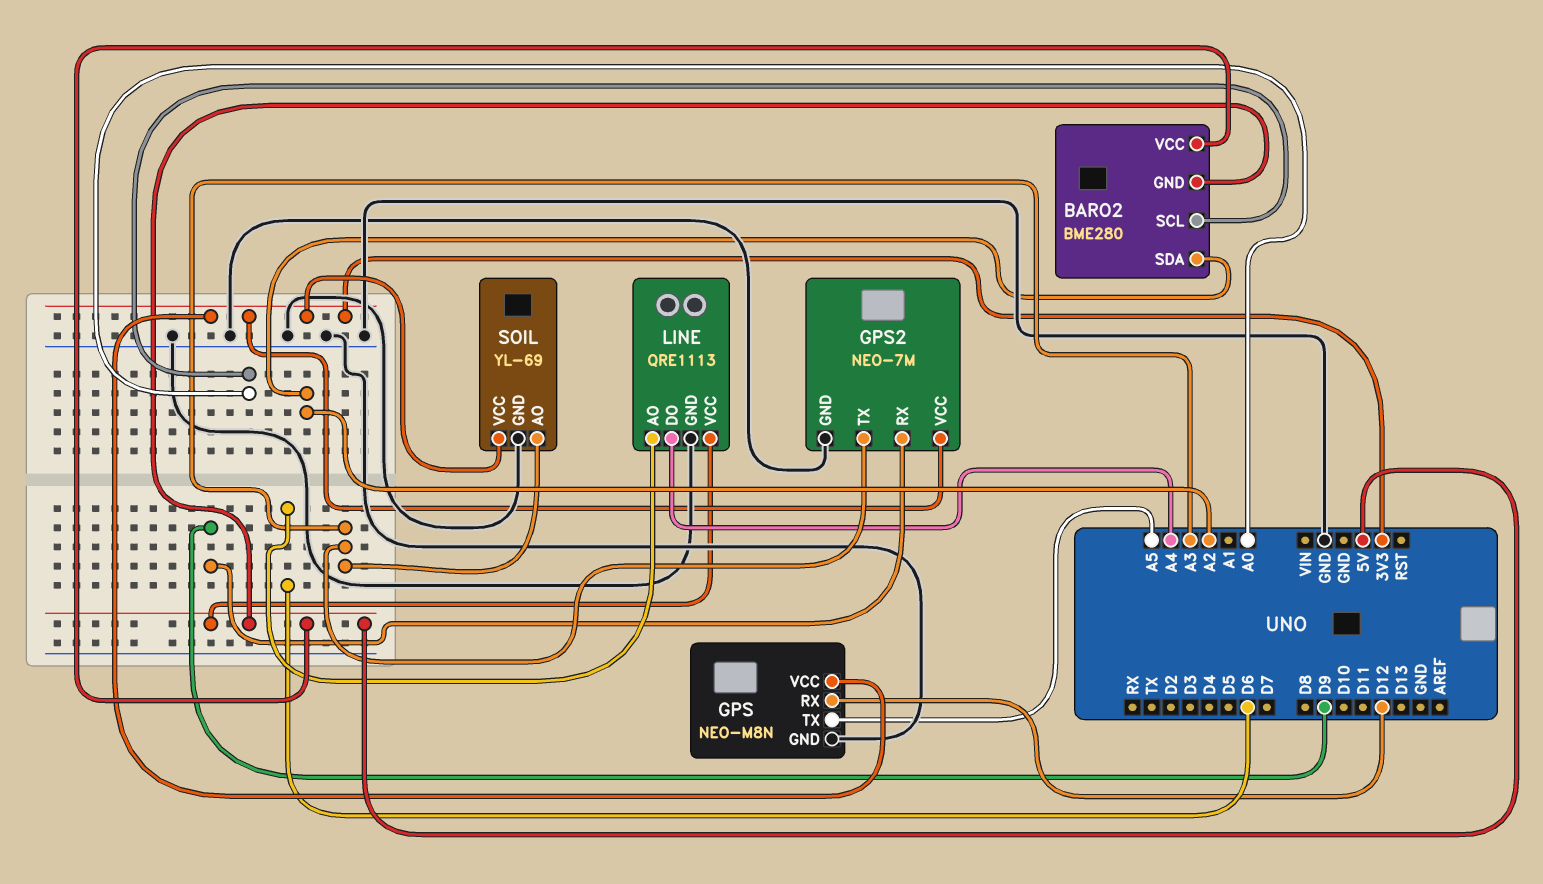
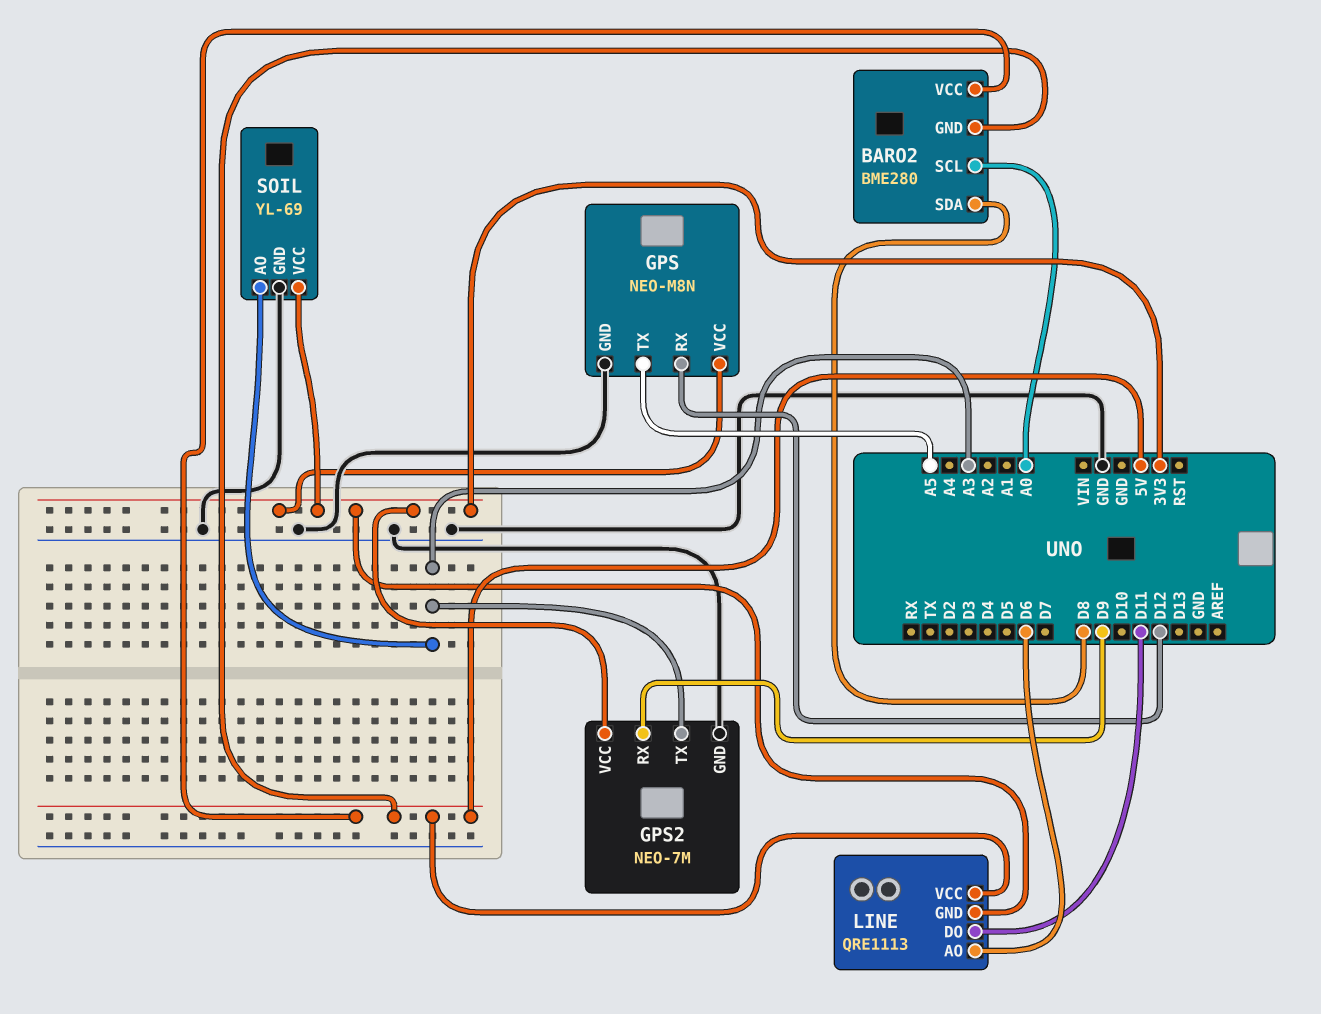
BARO2 pin SDA: A2 -> D8
LINE pin DO: A4 -> D11
LINE pin GND: GND -> 3V3

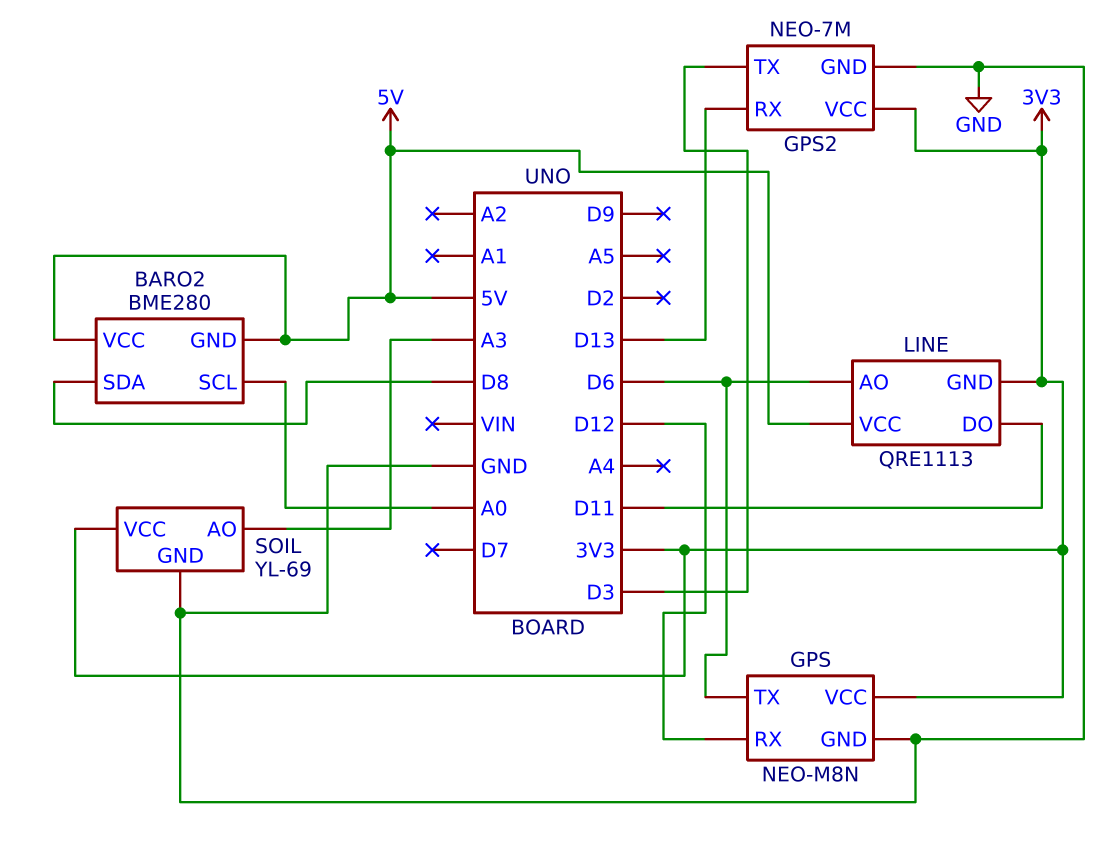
GPS pin TX: A5 -> D6
GPS2 pin RX: D9 -> D13
GPS2 pin TX: A3 -> D3

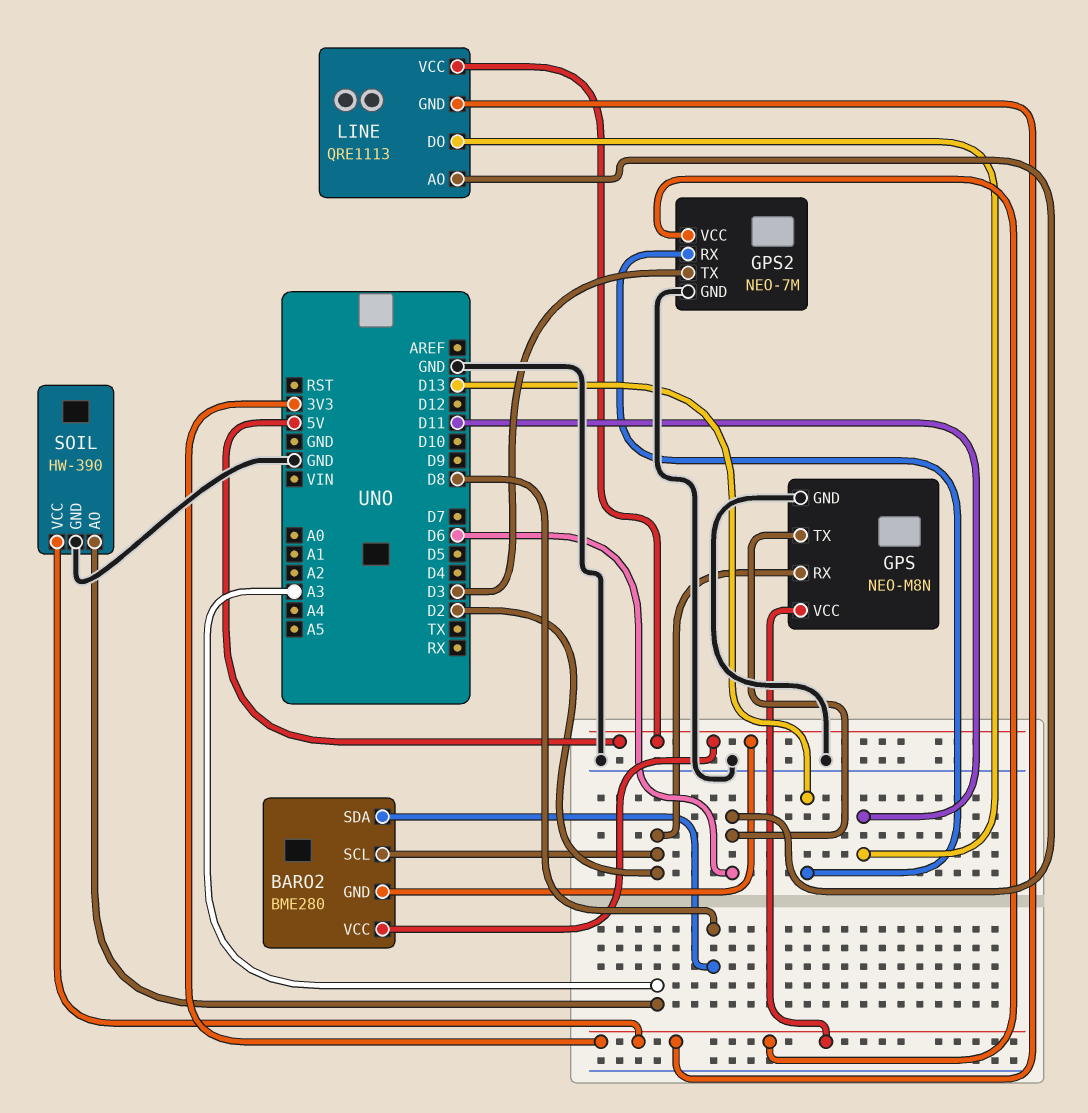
BARO2 pin SCL: A0 -> D2
GPS pin RX: D12 -> D2
SOIL: YL-69 -> HW-390

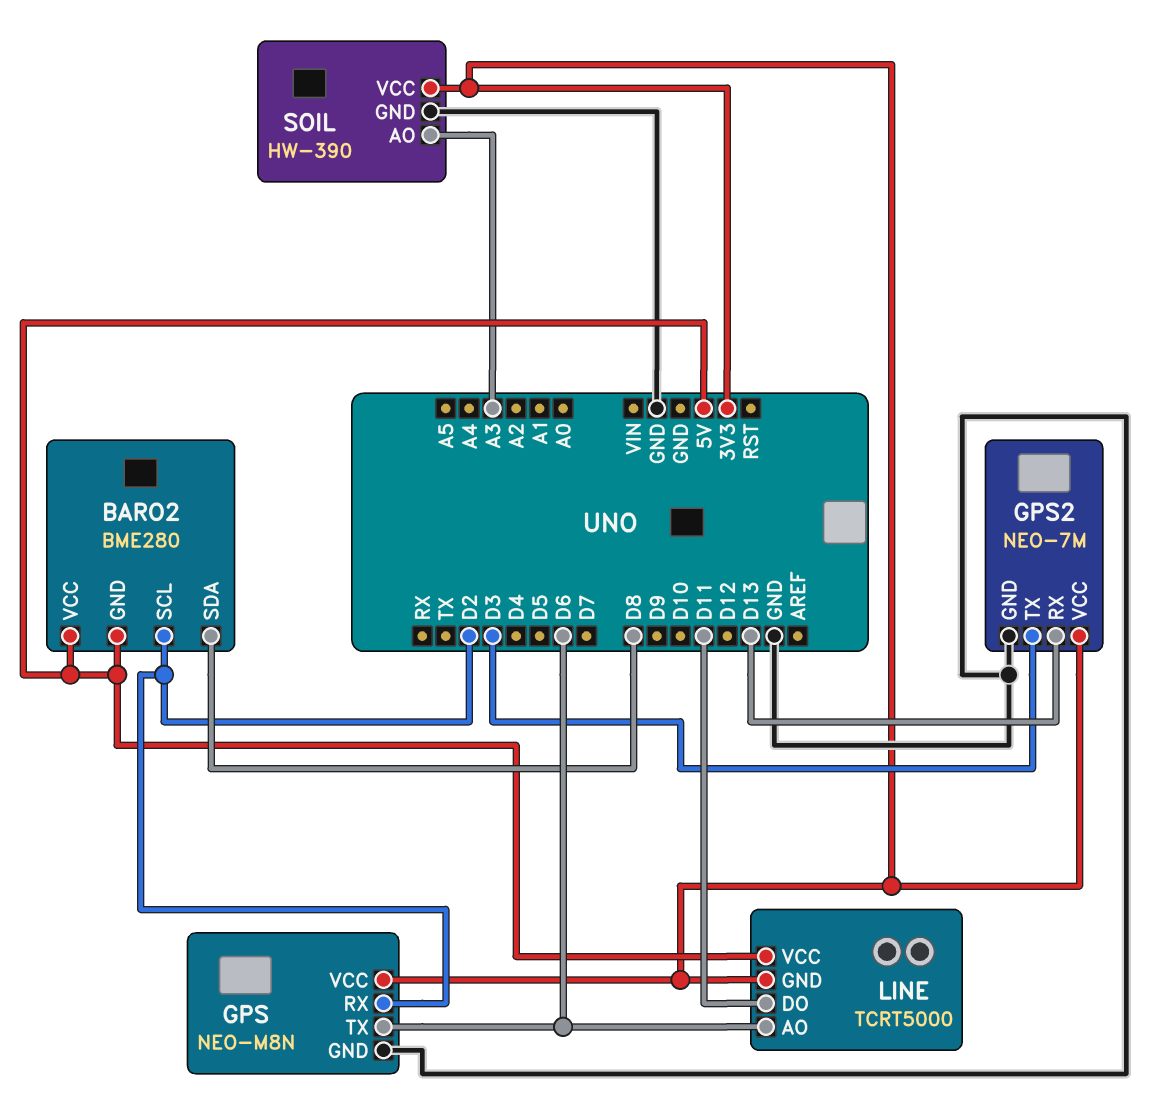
LINE: QRE1113 -> TCRT5000

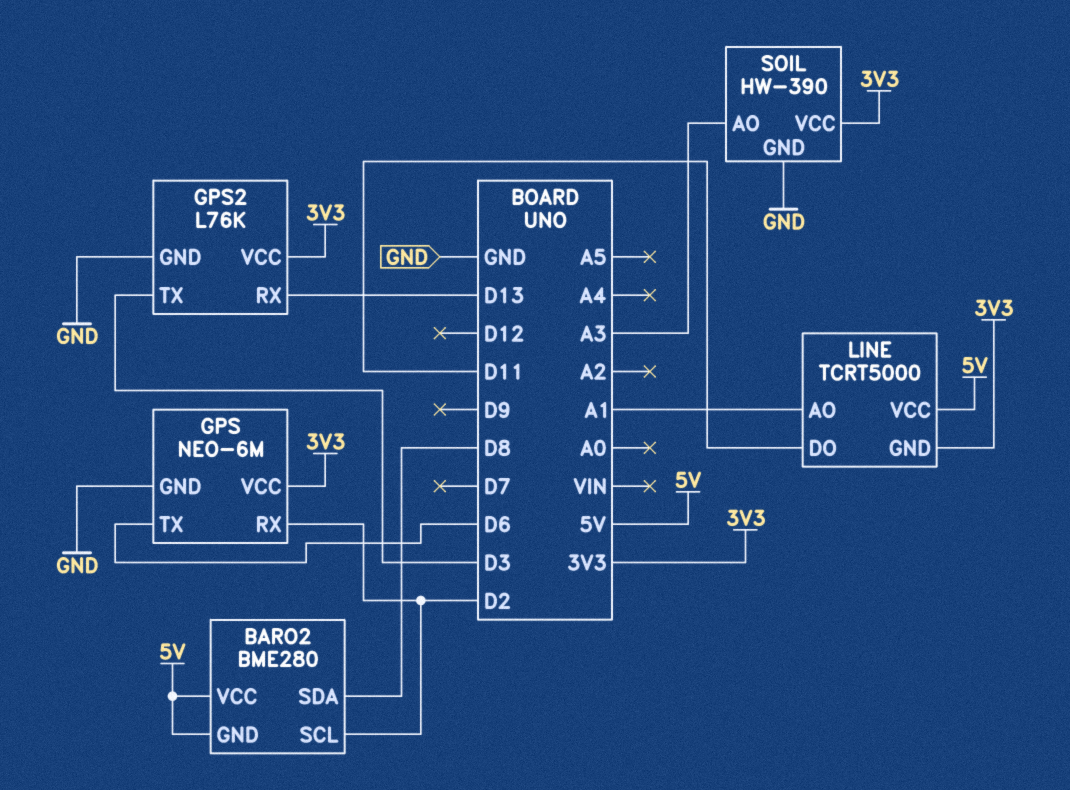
GPS: NEO-M8N -> NEO-6M
GPS2: NEO-7M -> L76K
LINE pin AO: D6 -> A1

